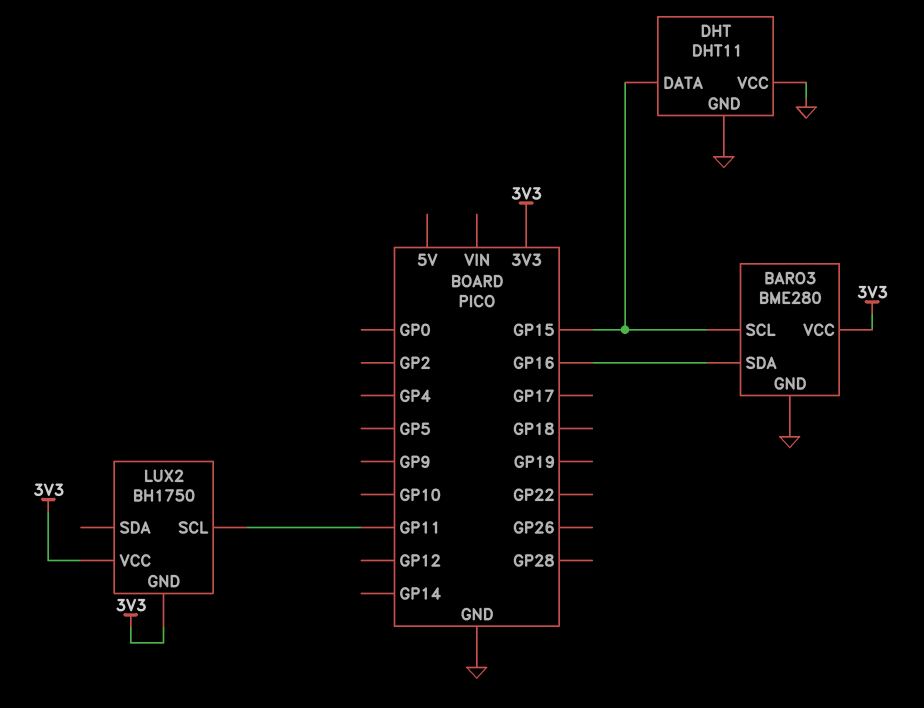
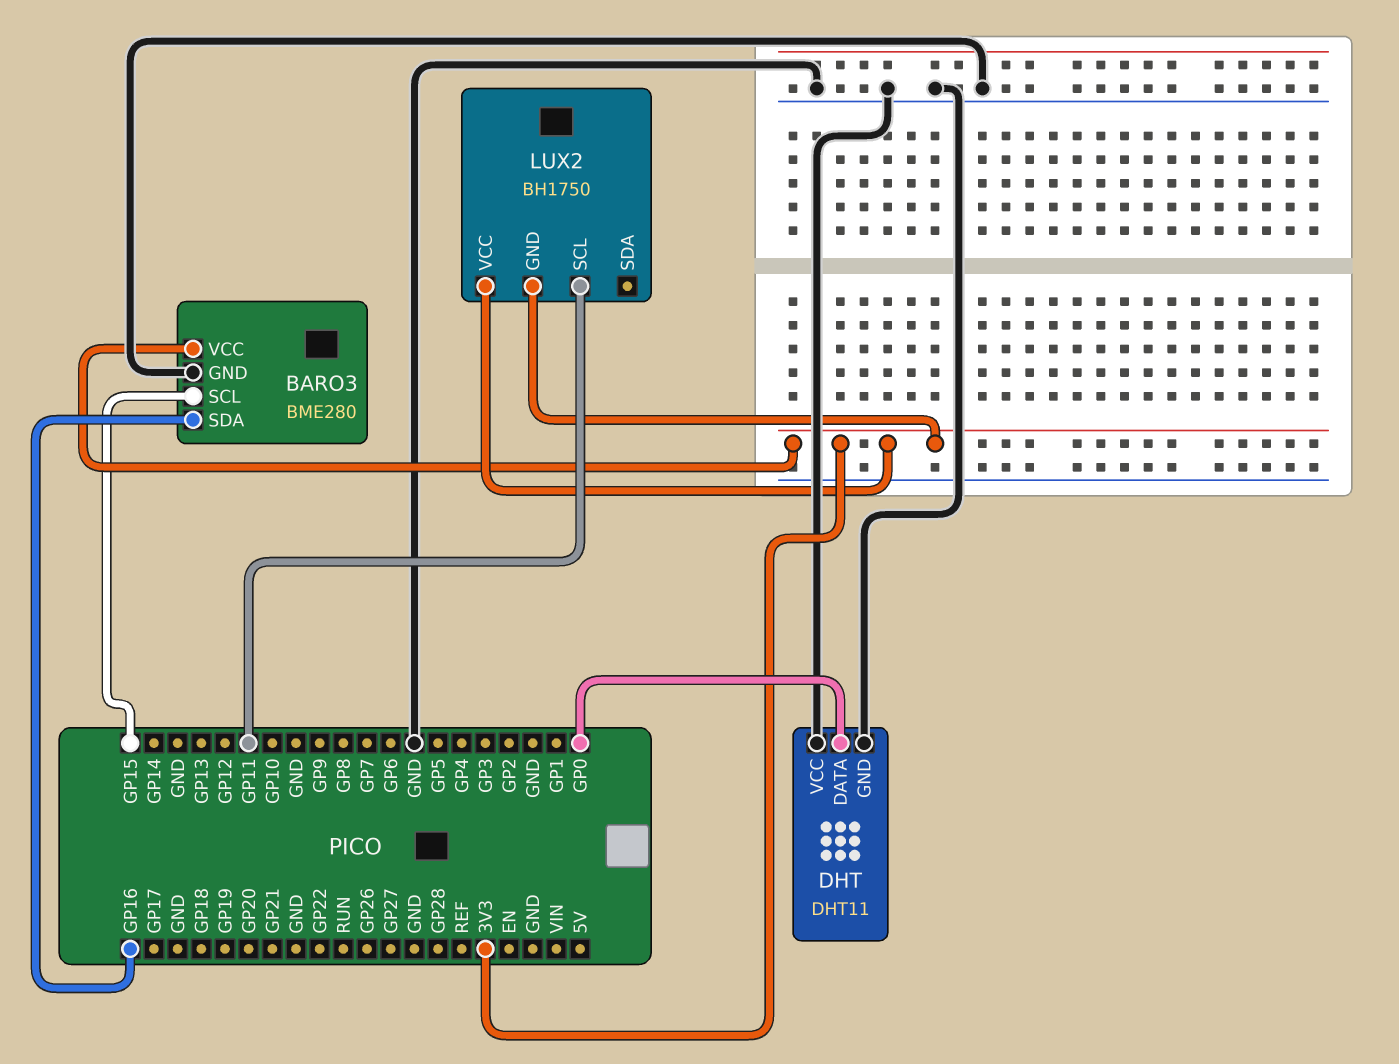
DHT pin DATA: GP15 -> GP0

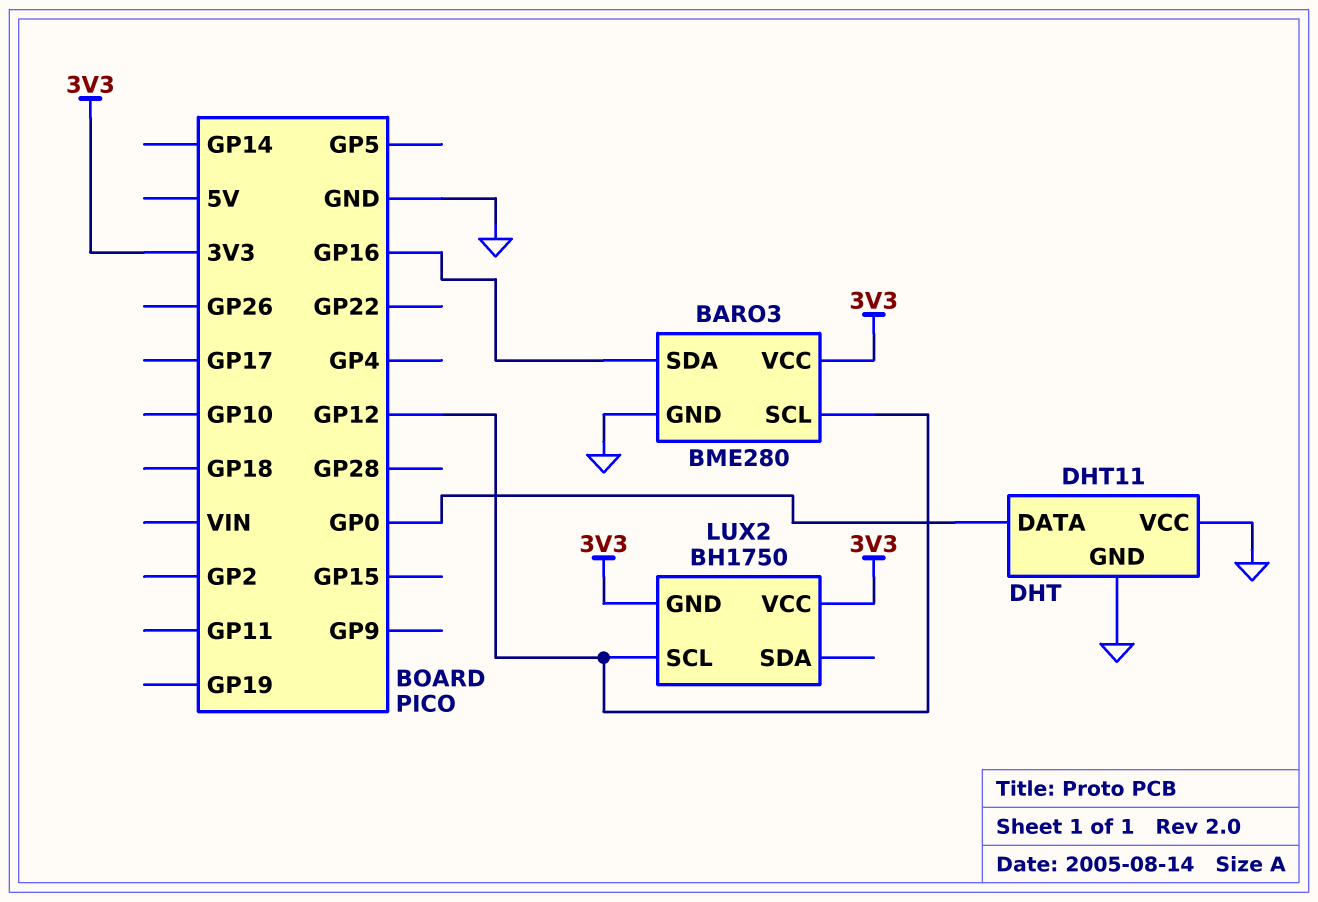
BARO3 pin SCL: GP15 -> GP12
LUX2 pin SCL: GP11 -> GP12

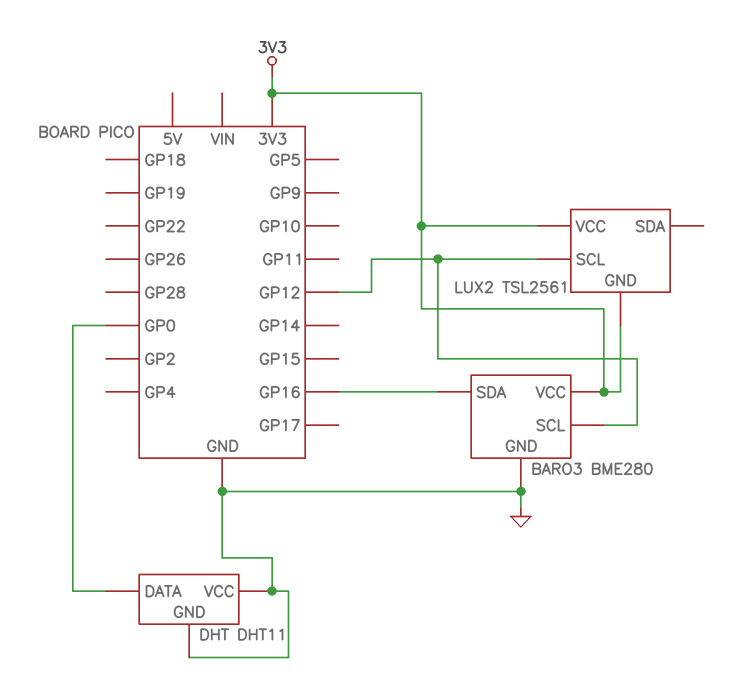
LUX2: BH1750 -> TSL2561

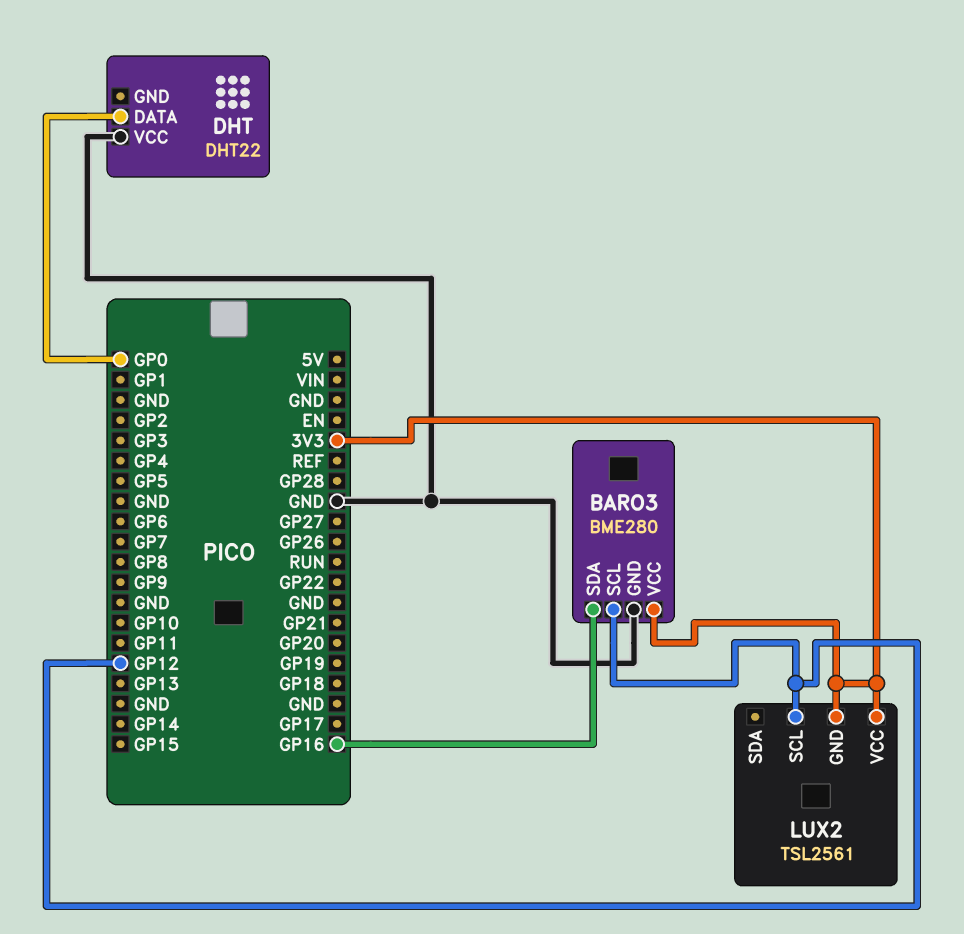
DHT: DHT11 -> DHT22
DHT pin GND: GND -> none

